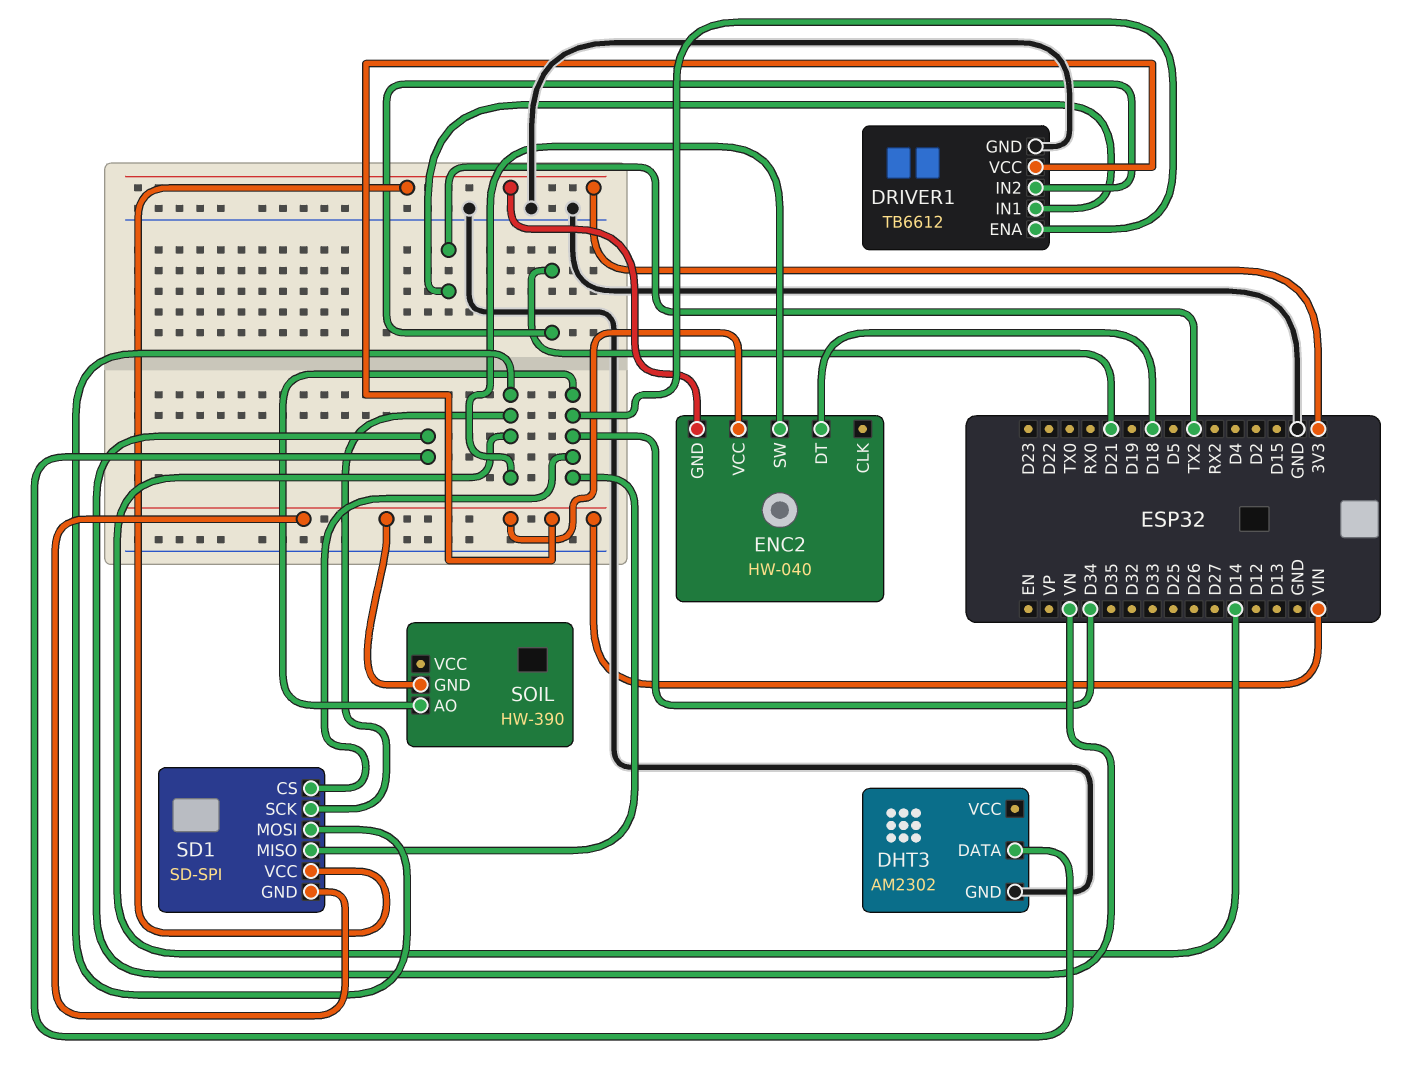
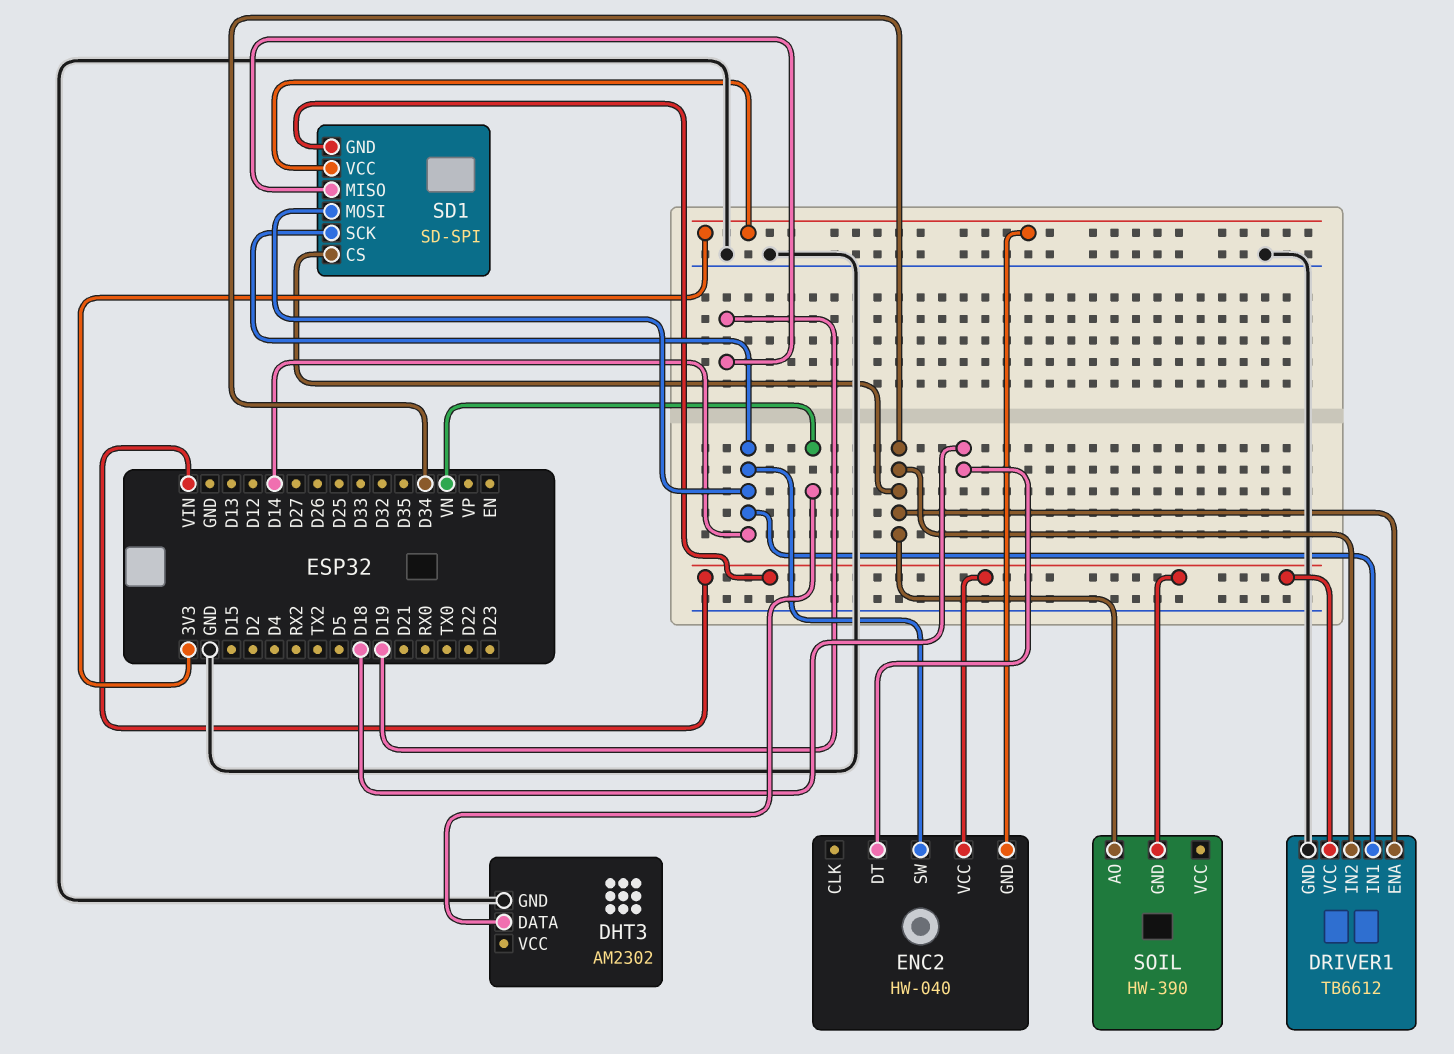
DRIVER1 pin IN1: TX2 -> D14
DRIVER1 pin IN2: D21 -> D34
SD1 pin MISO: D34 -> D19

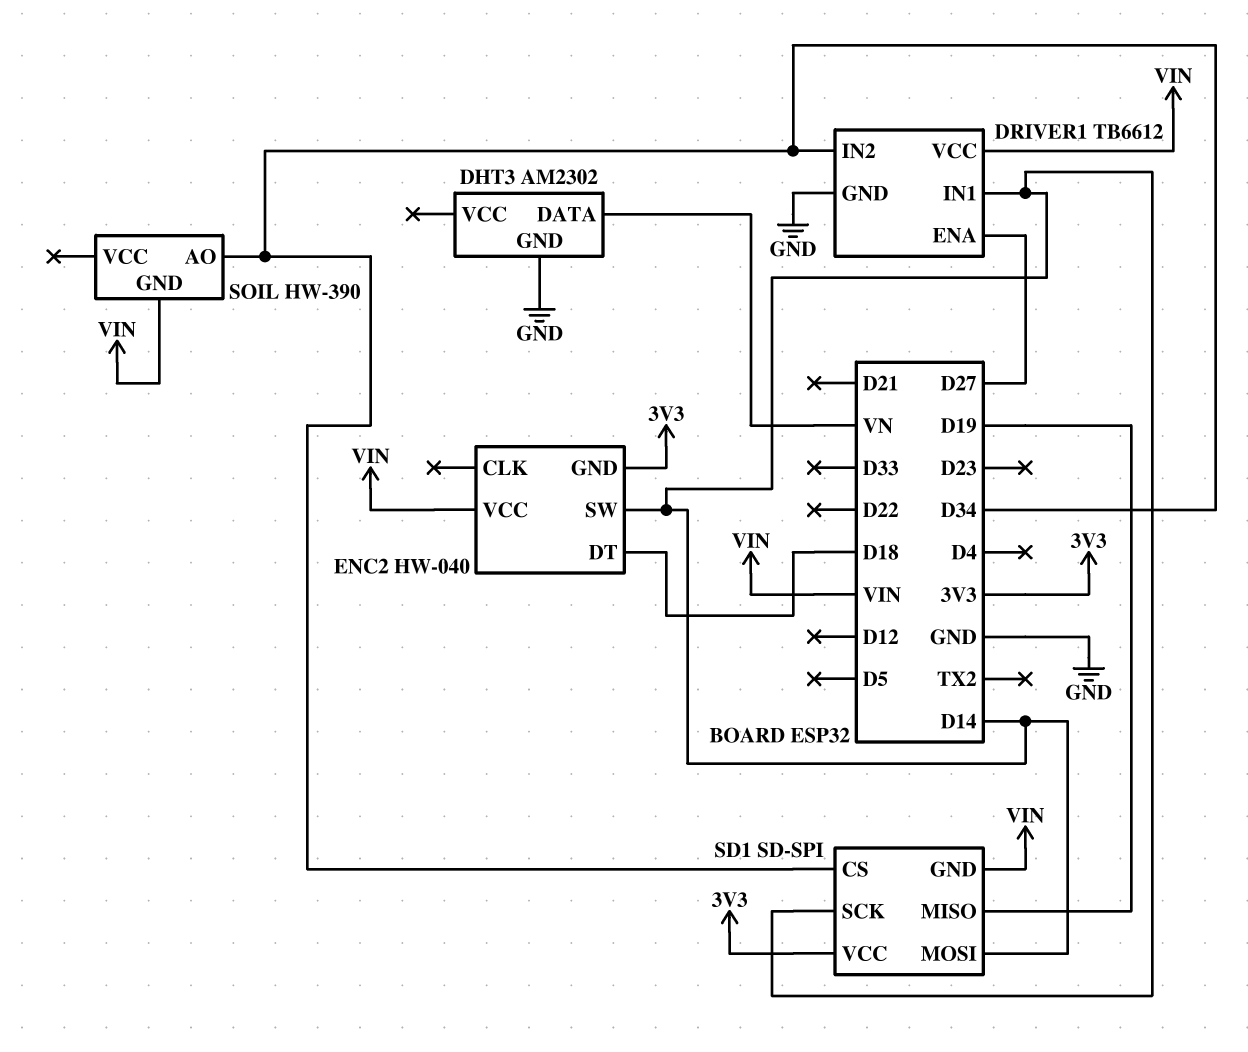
DRIVER1 pin ENA: D34 -> D27

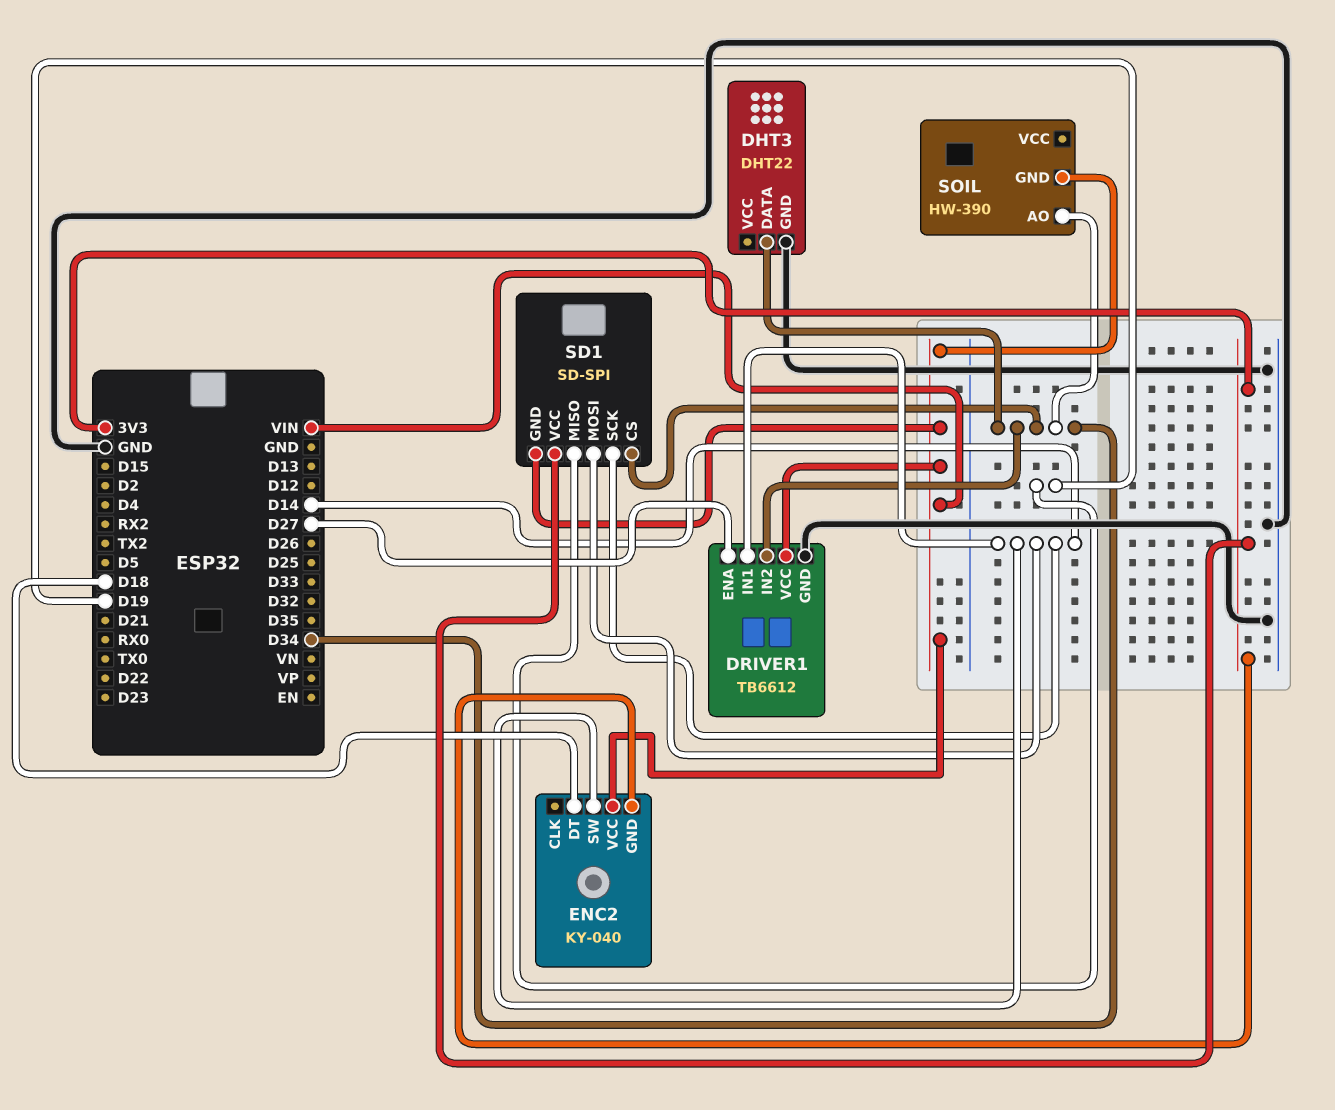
DHT3: AM2302 -> DHT22
DHT3 pin DATA: VN -> D34
ENC2: HW-040 -> KY-040

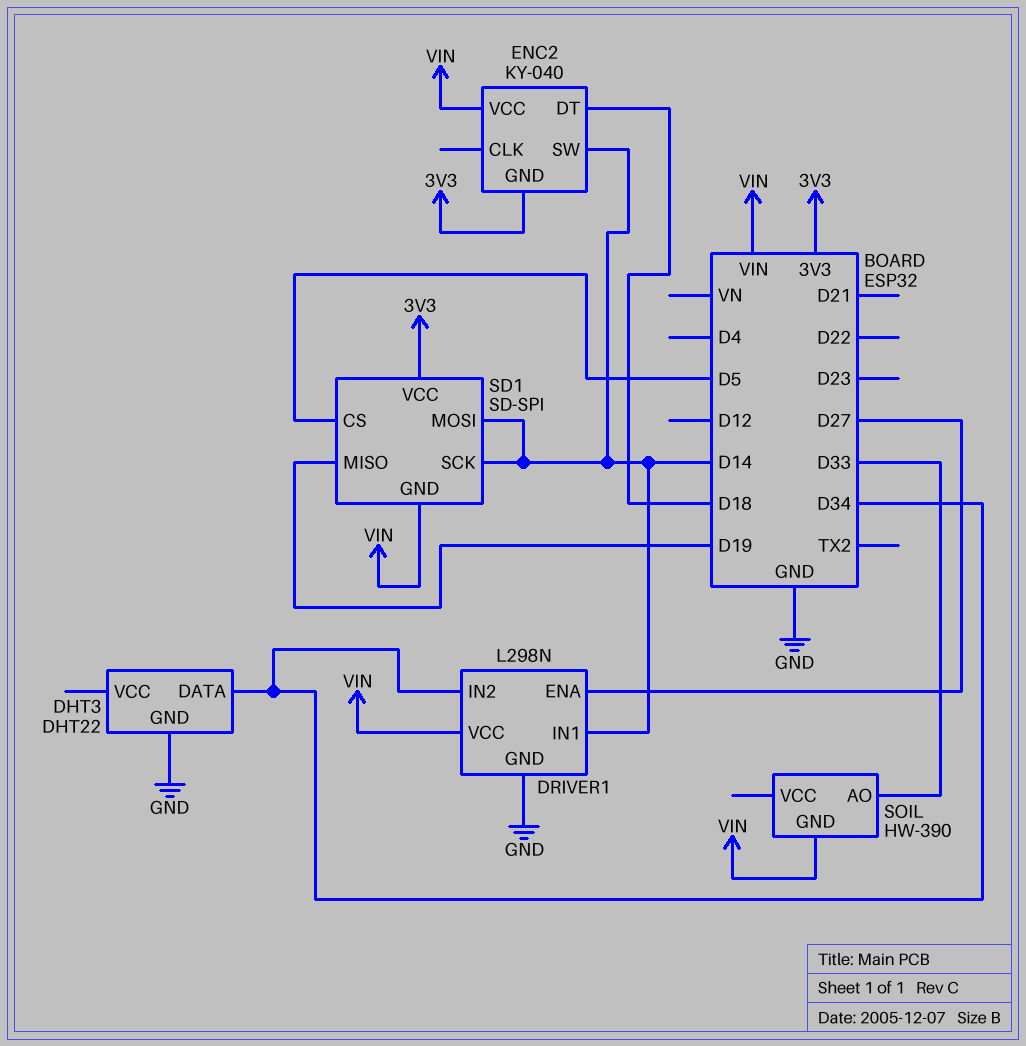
DRIVER1: TB6612 -> L298N
SD1 pin CS: D34 -> D5
SOIL pin AO: D34 -> D33

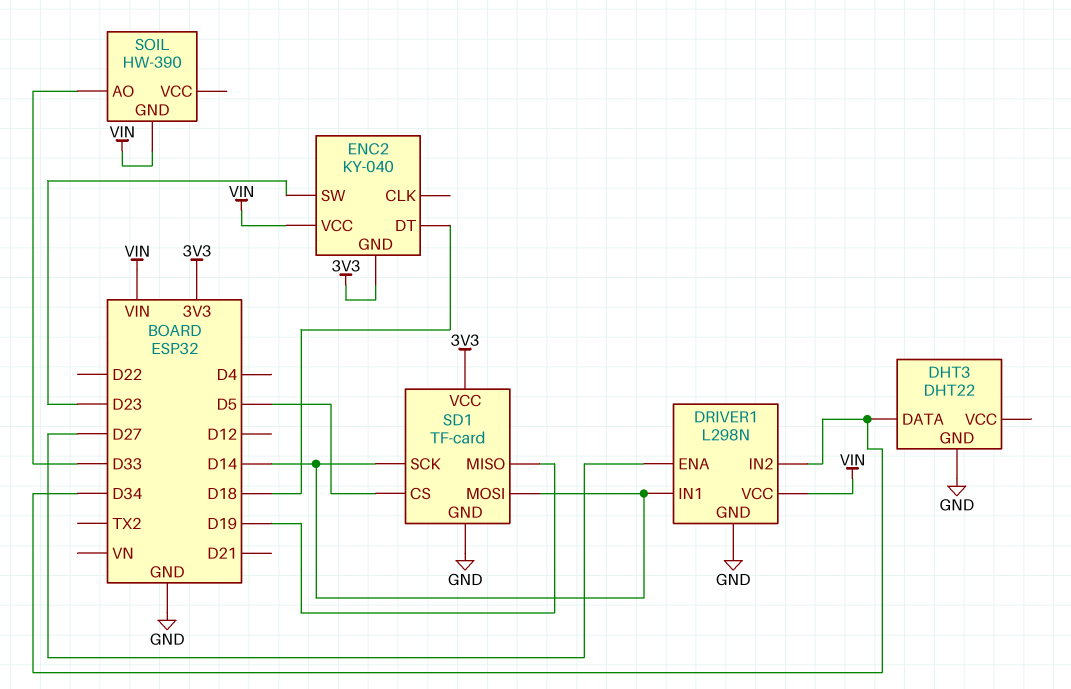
ENC2 pin SW: D14 -> D23
SD1: SD-SPI -> TF-card
SD1 pin GND: VIN -> GND

